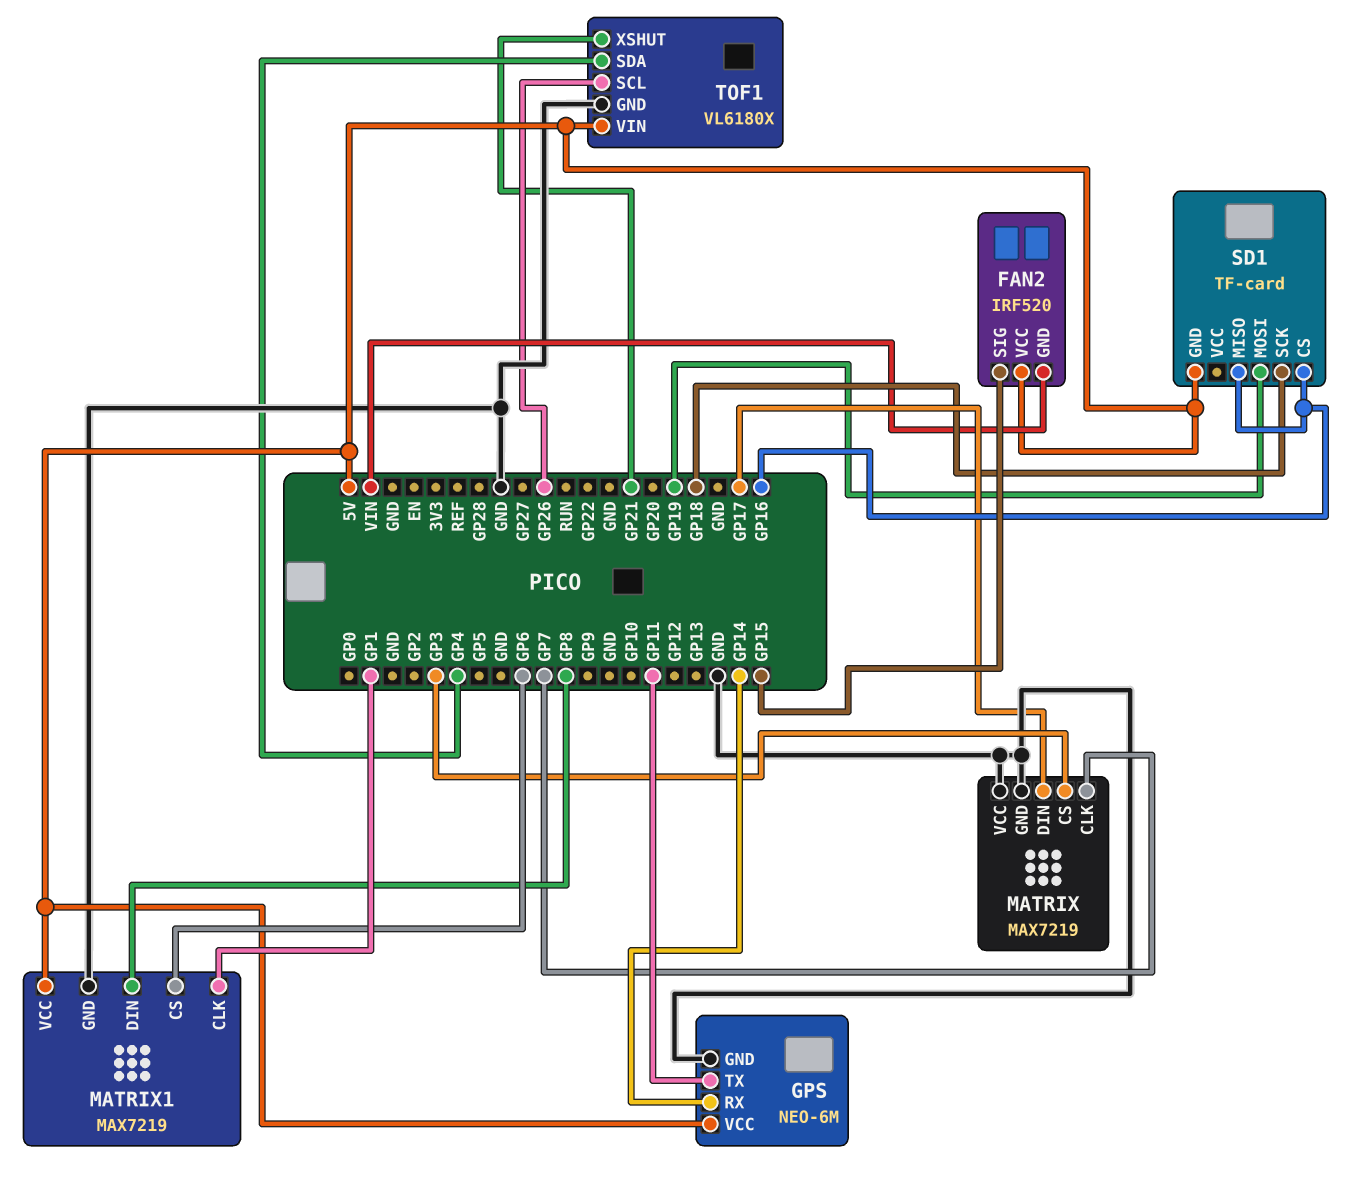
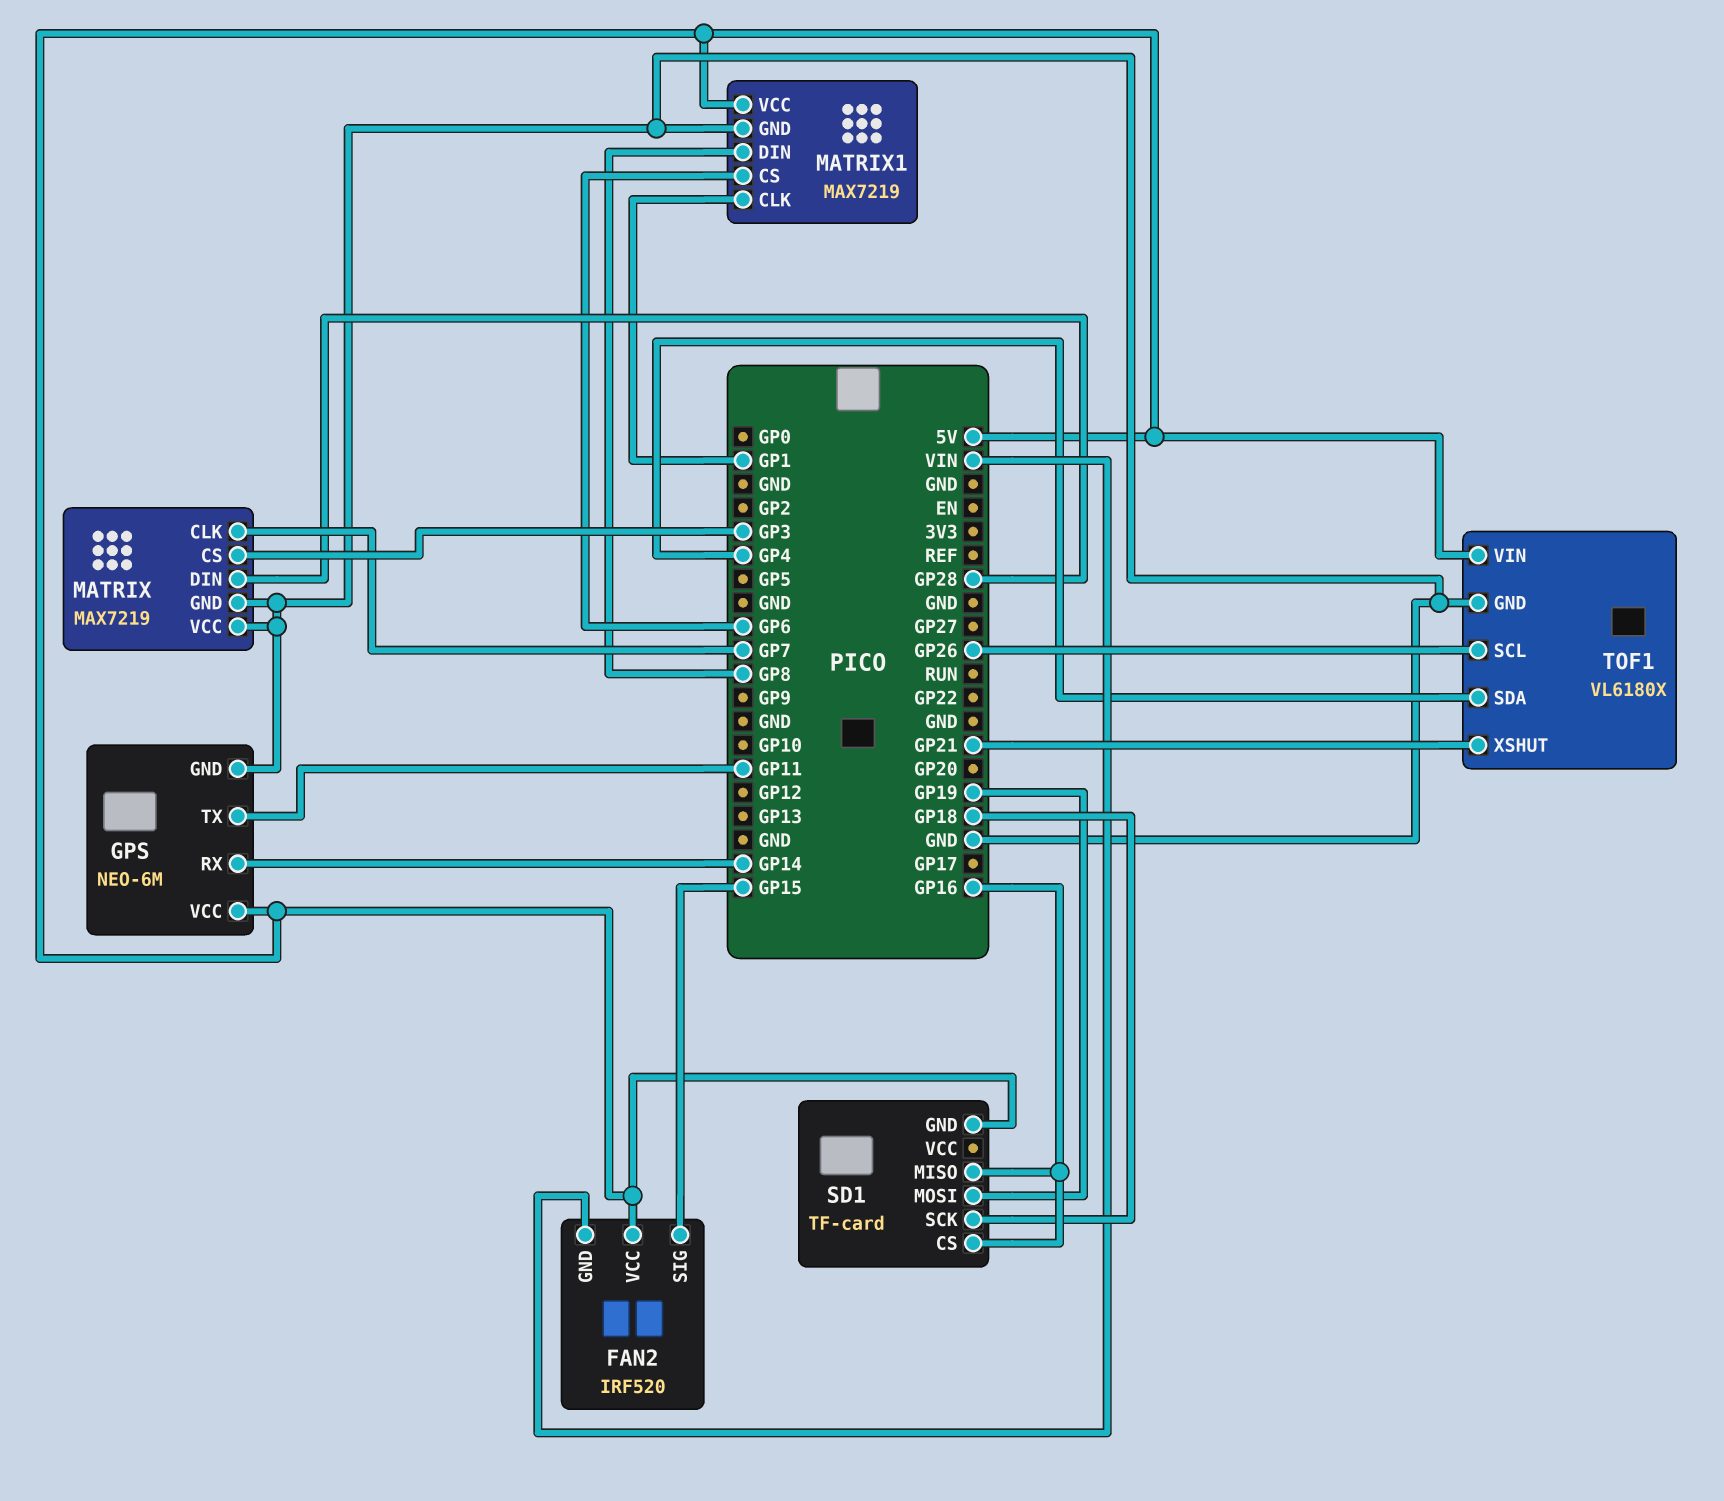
MATRIX pin DIN: GP17 -> GP28

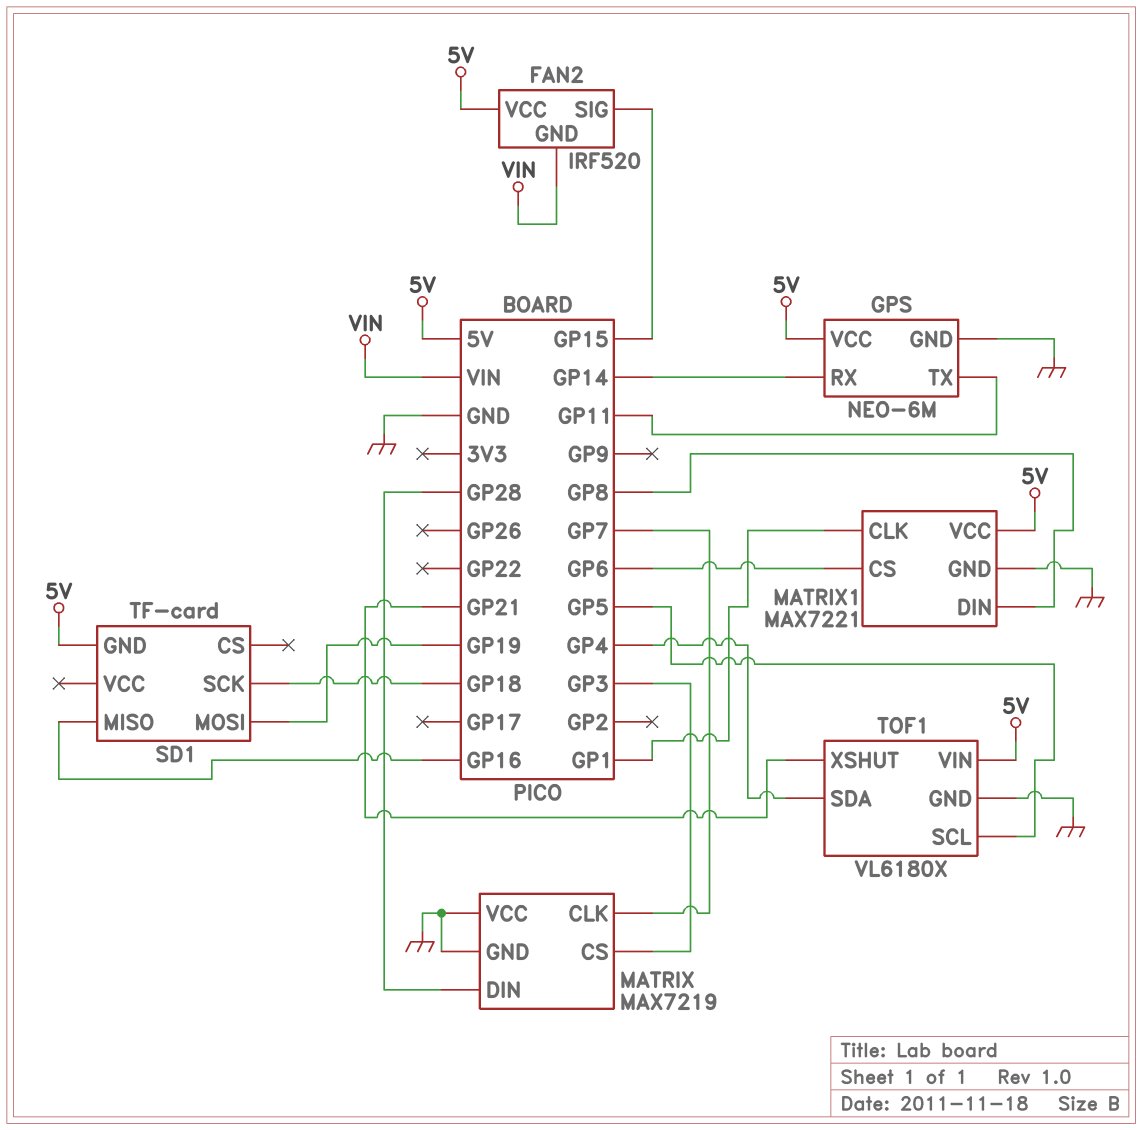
MATRIX1: MAX7219 -> MAX7221
SD1 pin CS: GP16 -> none
TOF1 pin SCL: GP26 -> GP5

